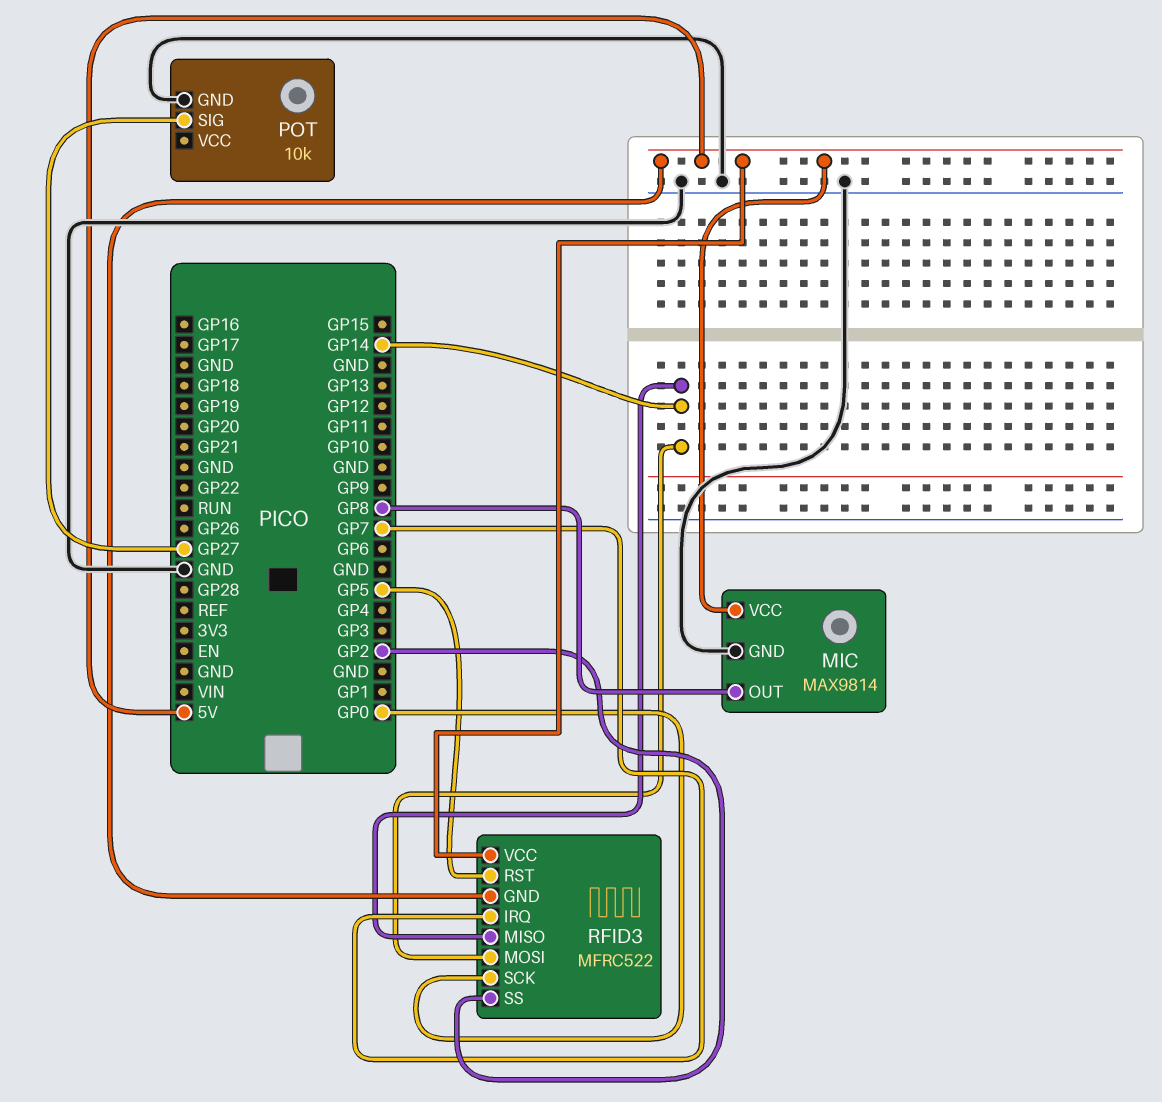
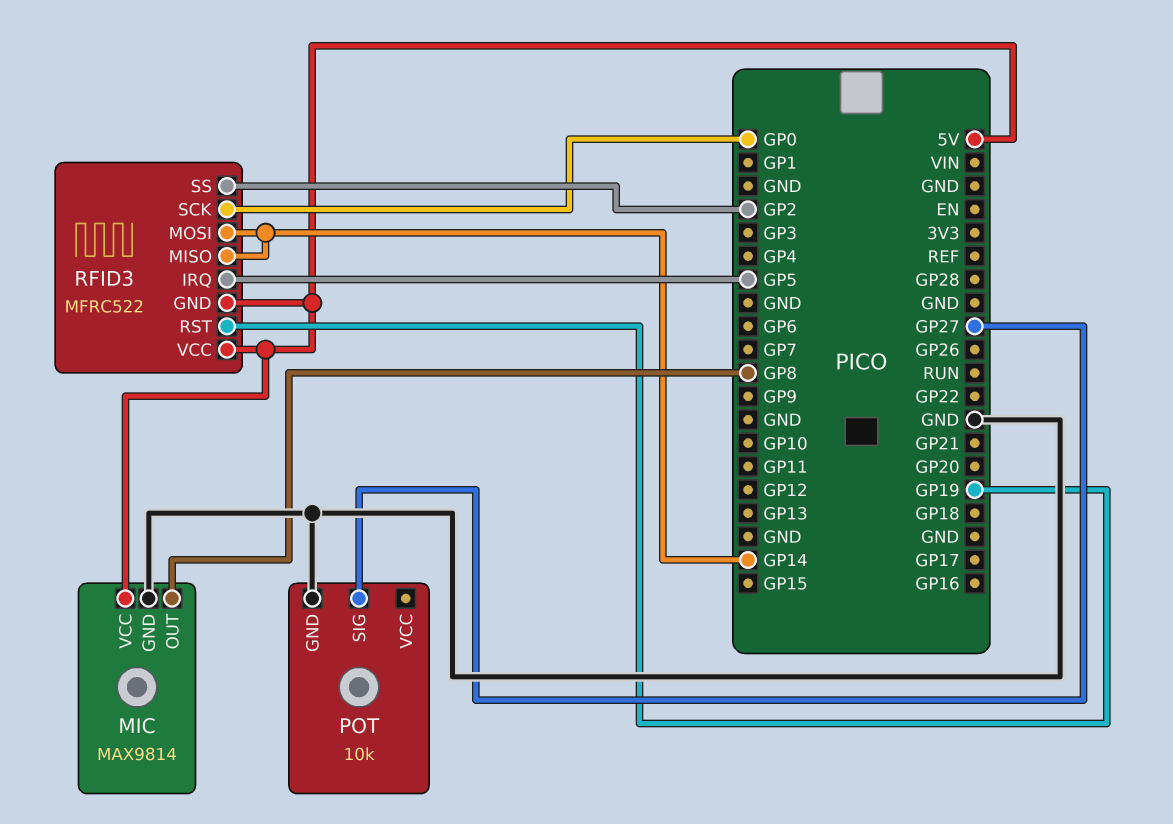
RFID3 pin IRQ: GP7 -> GP5
RFID3 pin RST: GP5 -> GP19

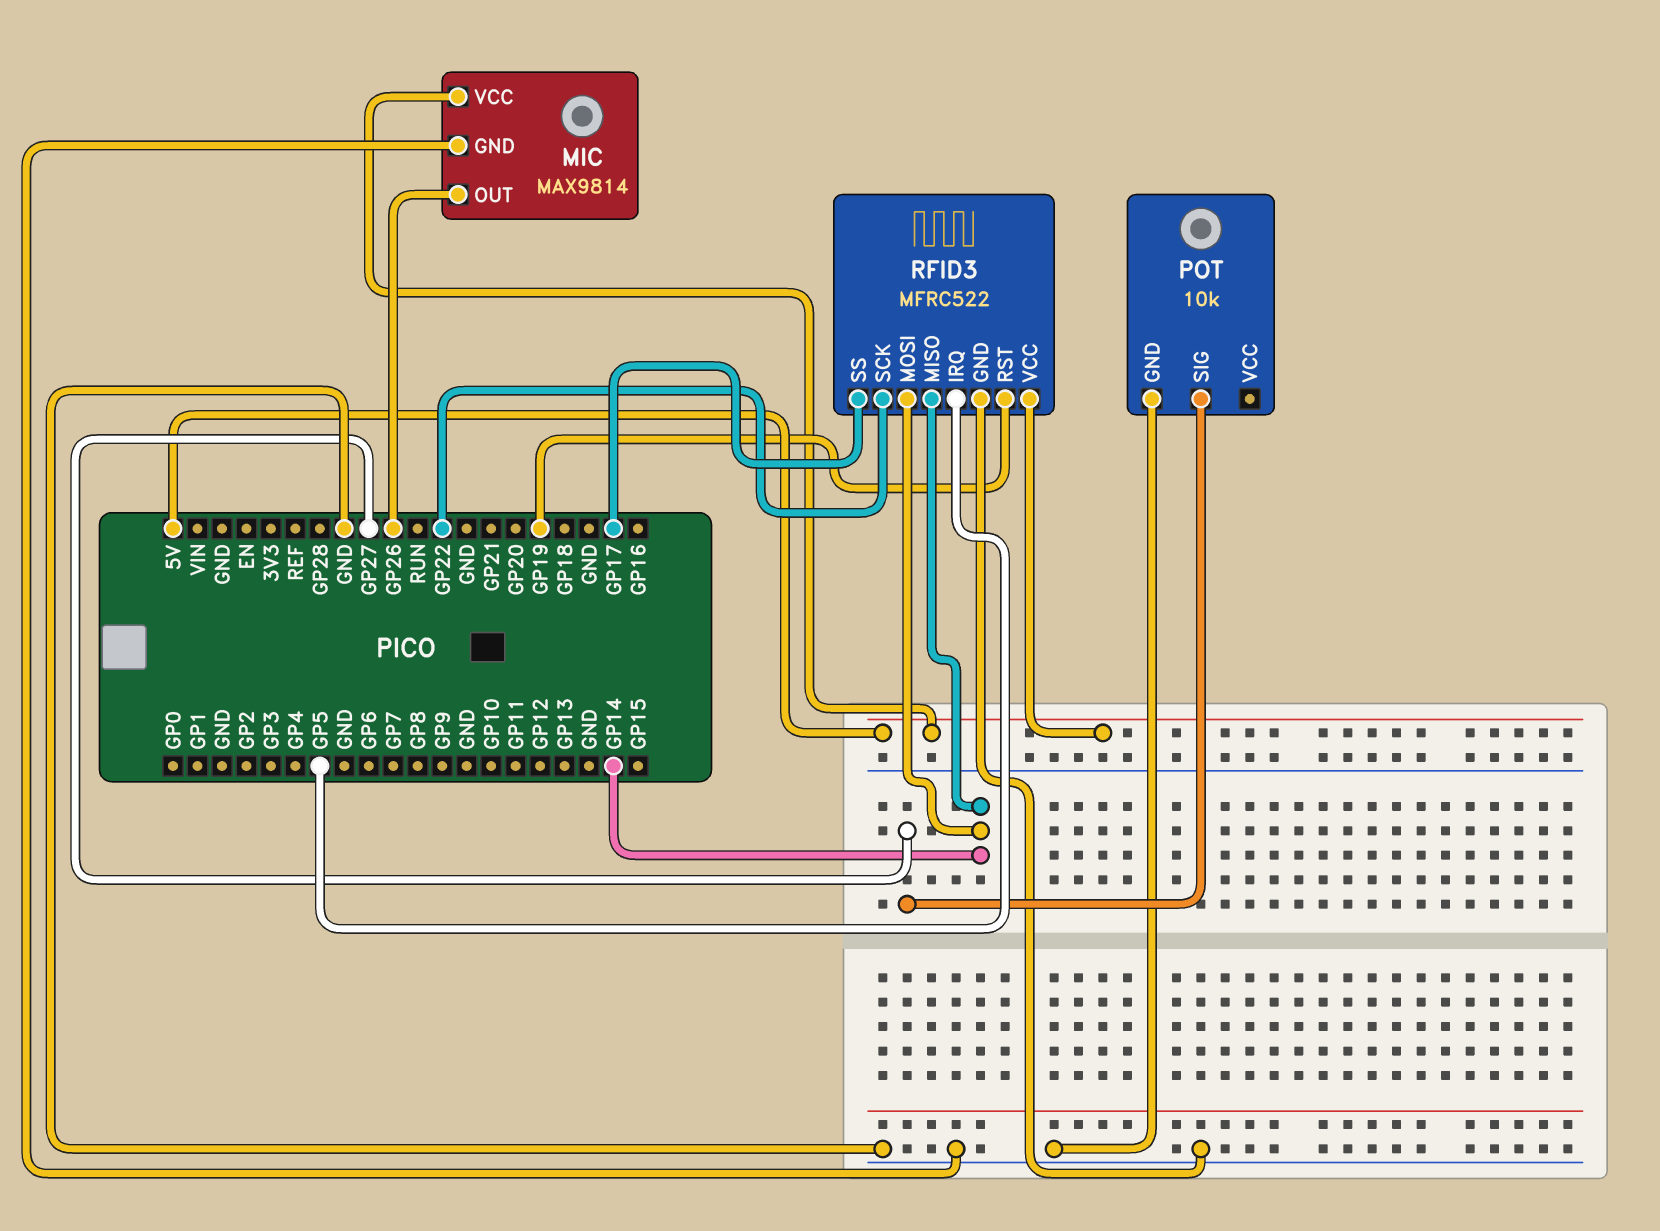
MIC pin OUT: GP8 -> GP26
RFID3 pin GND: 5V -> GND
RFID3 pin SCK: GP0 -> GP22
RFID3 pin SS: GP2 -> GP17

